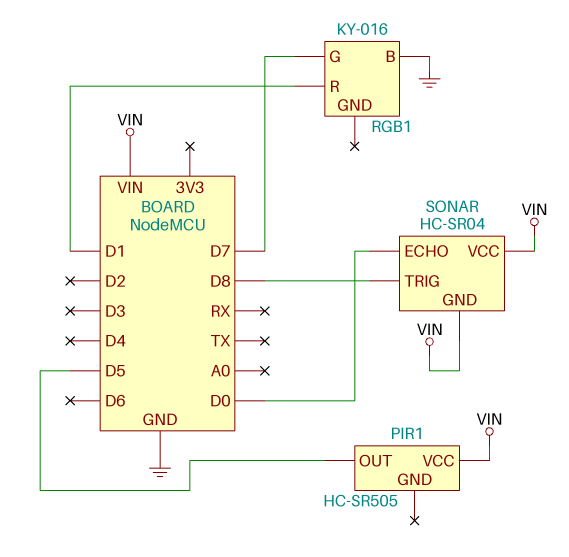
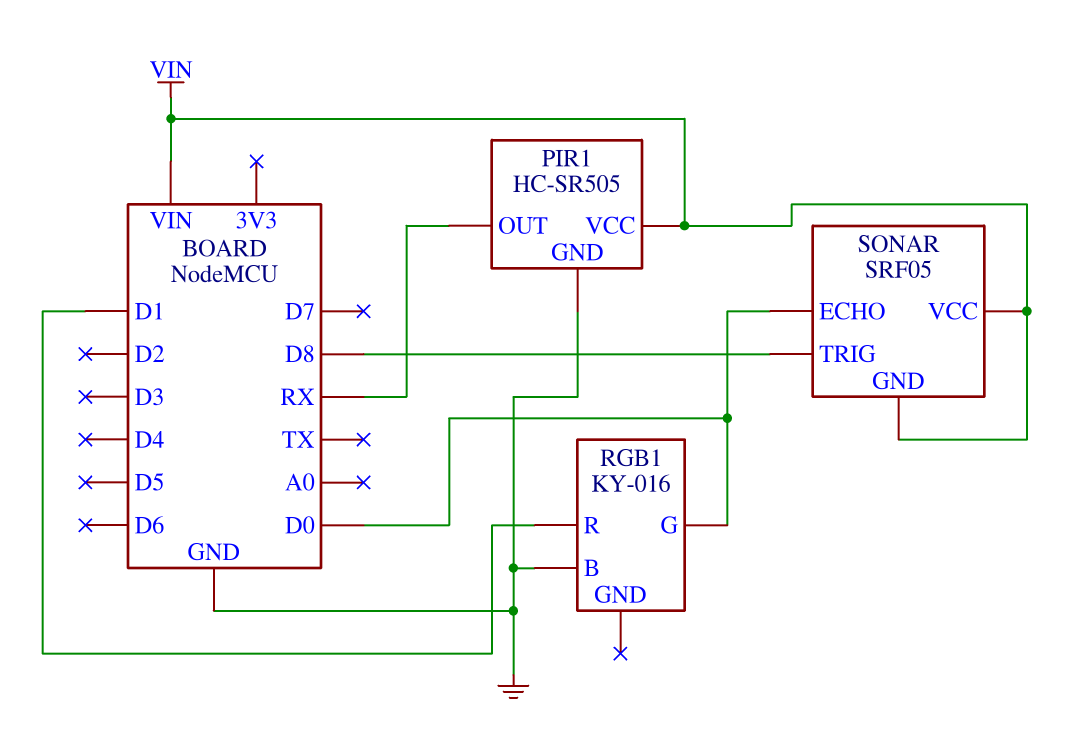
PIR1 pin GND: none -> GND
PIR1 pin OUT: D5 -> RX
RGB1 pin G: D7 -> D0
SONAR: HC-SR04 -> SRF05

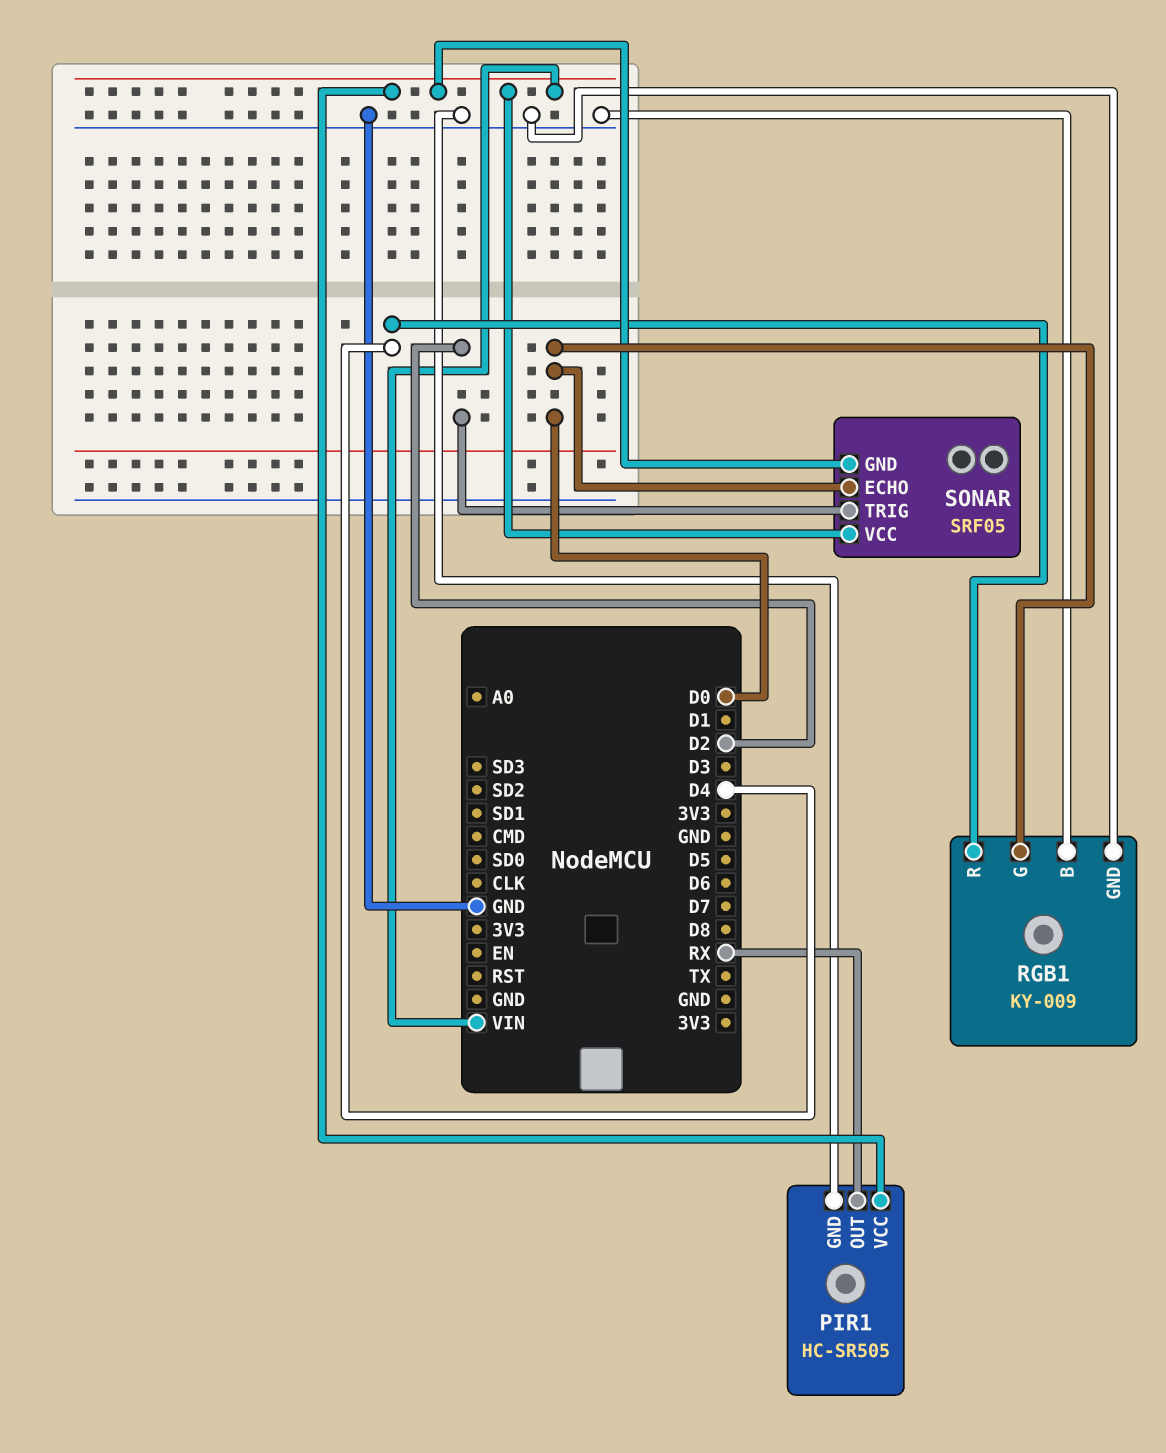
RGB1: KY-016 -> KY-009
RGB1 pin GND: none -> GND
RGB1 pin R: D1 -> D4
SONAR pin TRIG: D8 -> D2

